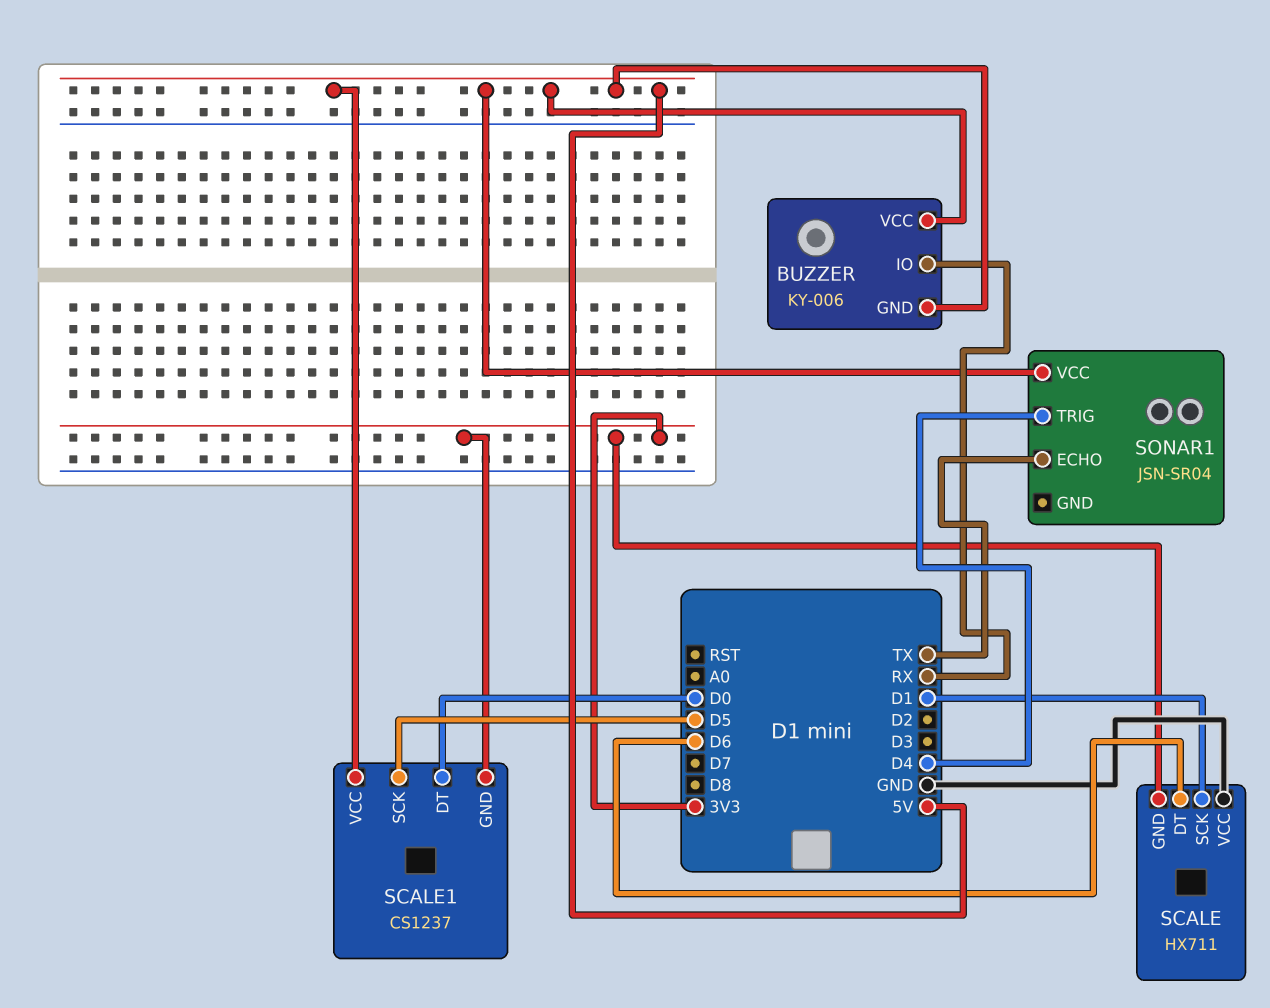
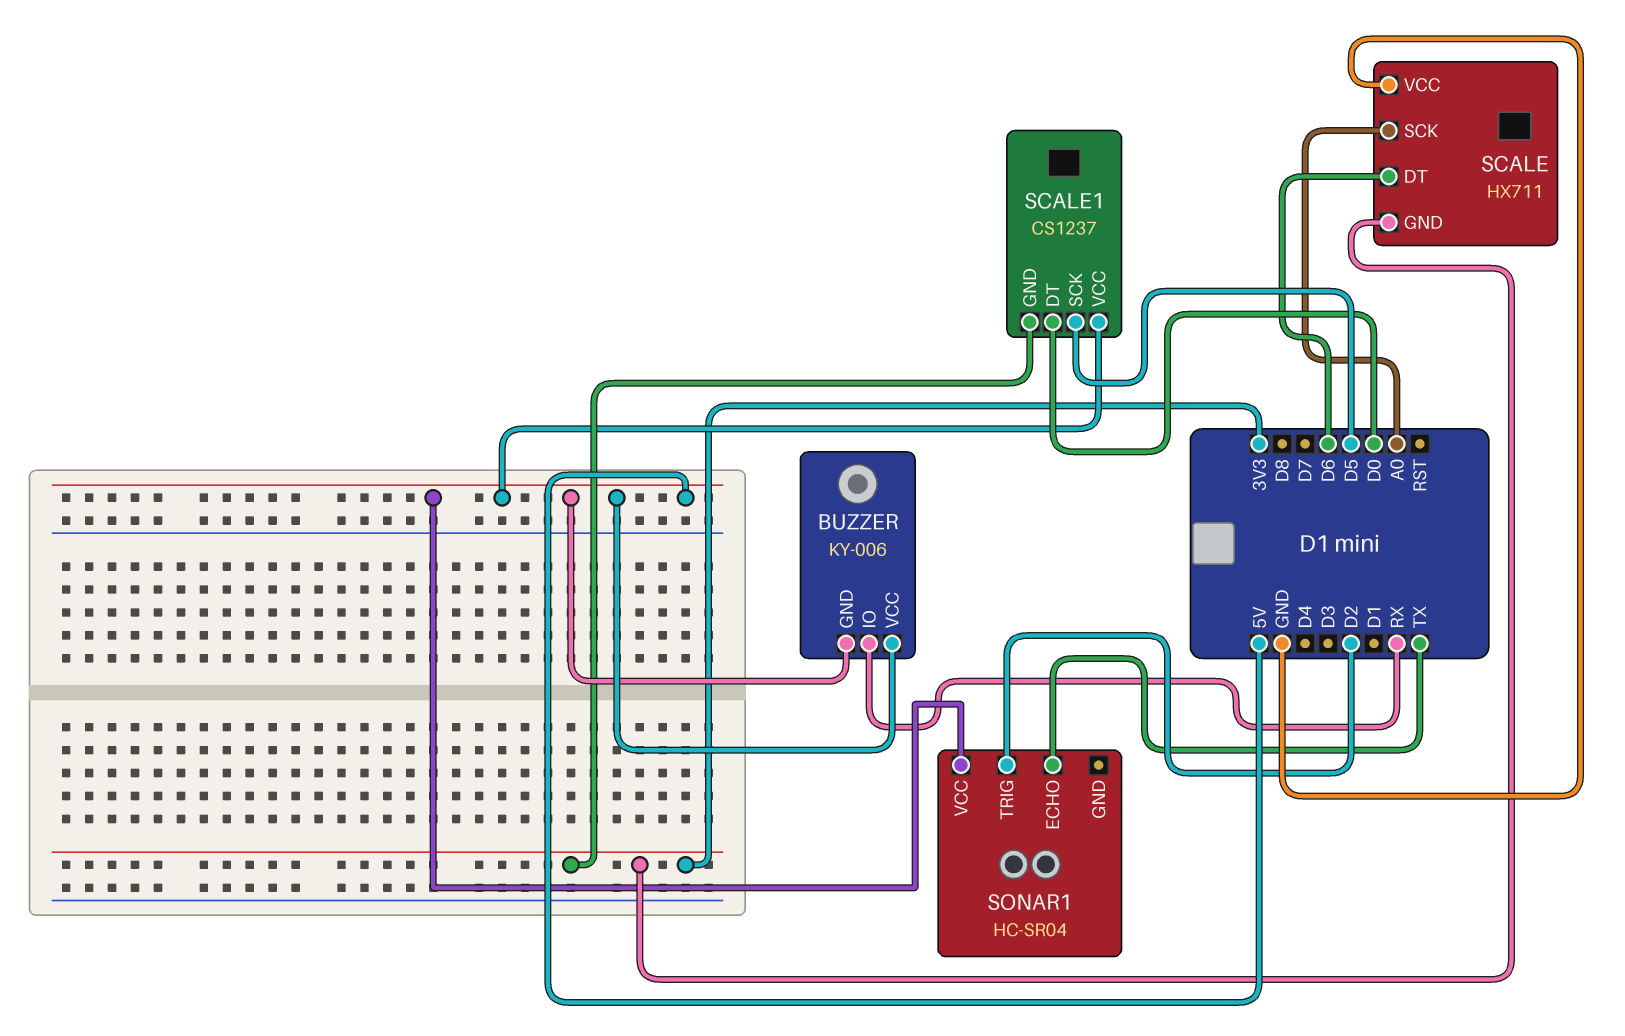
SCALE pin SCK: D1 -> A0
SONAR1: JSN-SR04 -> HC-SR04
SONAR1 pin TRIG: D4 -> D2

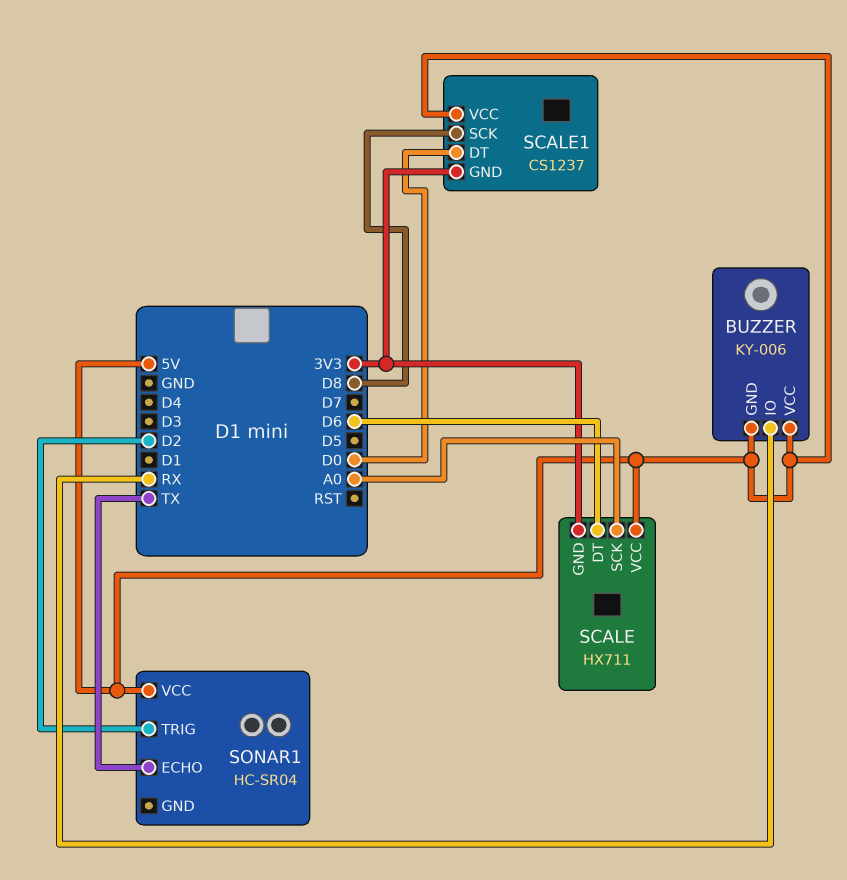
SCALE pin VCC: GND -> 5V
SCALE1 pin SCK: D5 -> D8

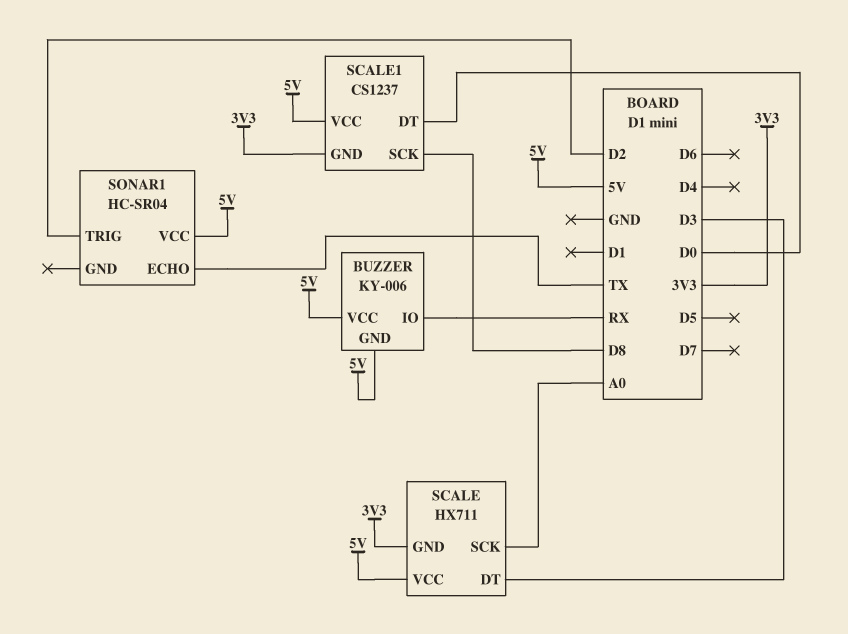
SCALE pin DT: D6 -> D3

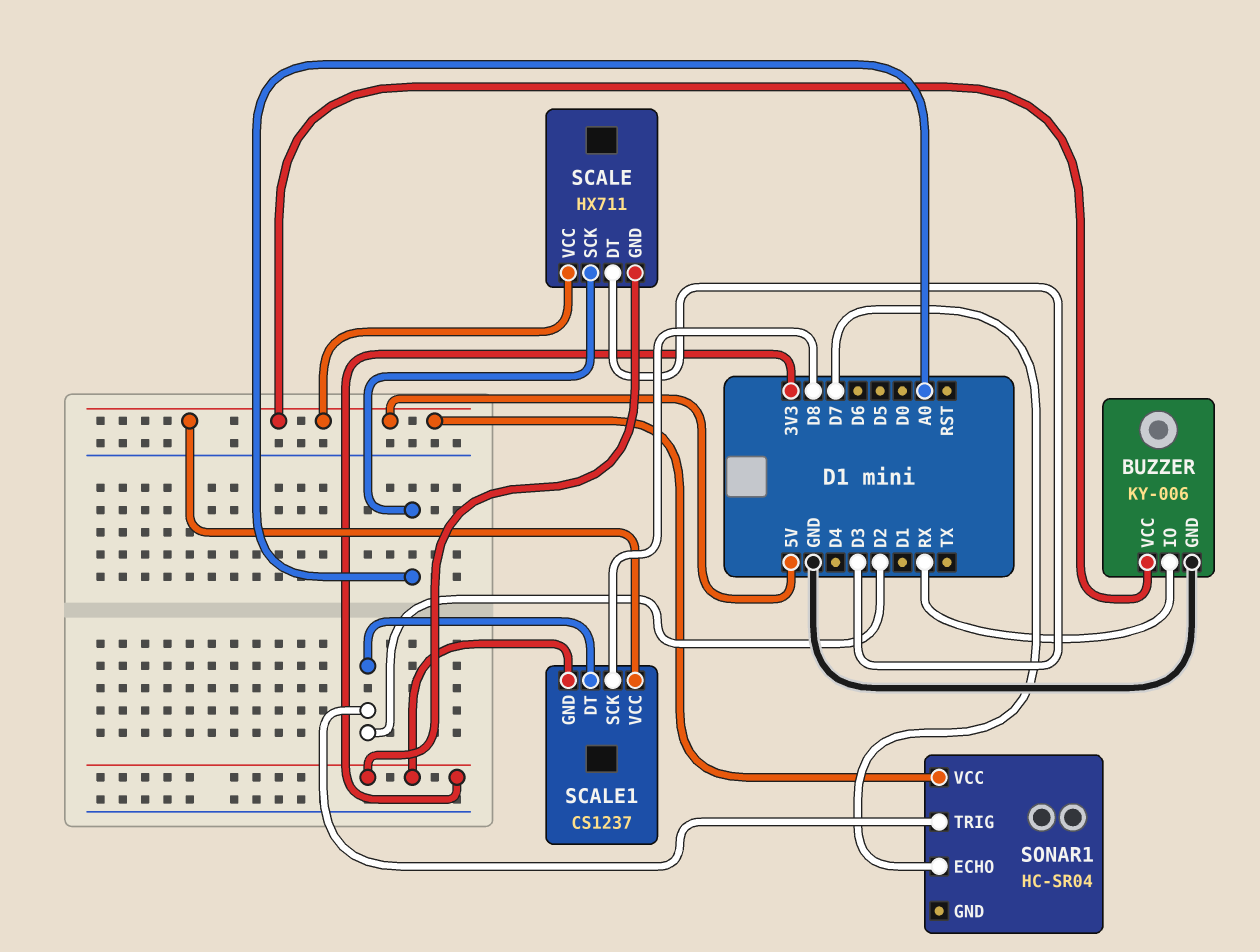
BUZZER pin GND: 5V -> GND
SCALE1 pin DT: D0 -> D2
SONAR1 pin ECHO: TX -> D7

